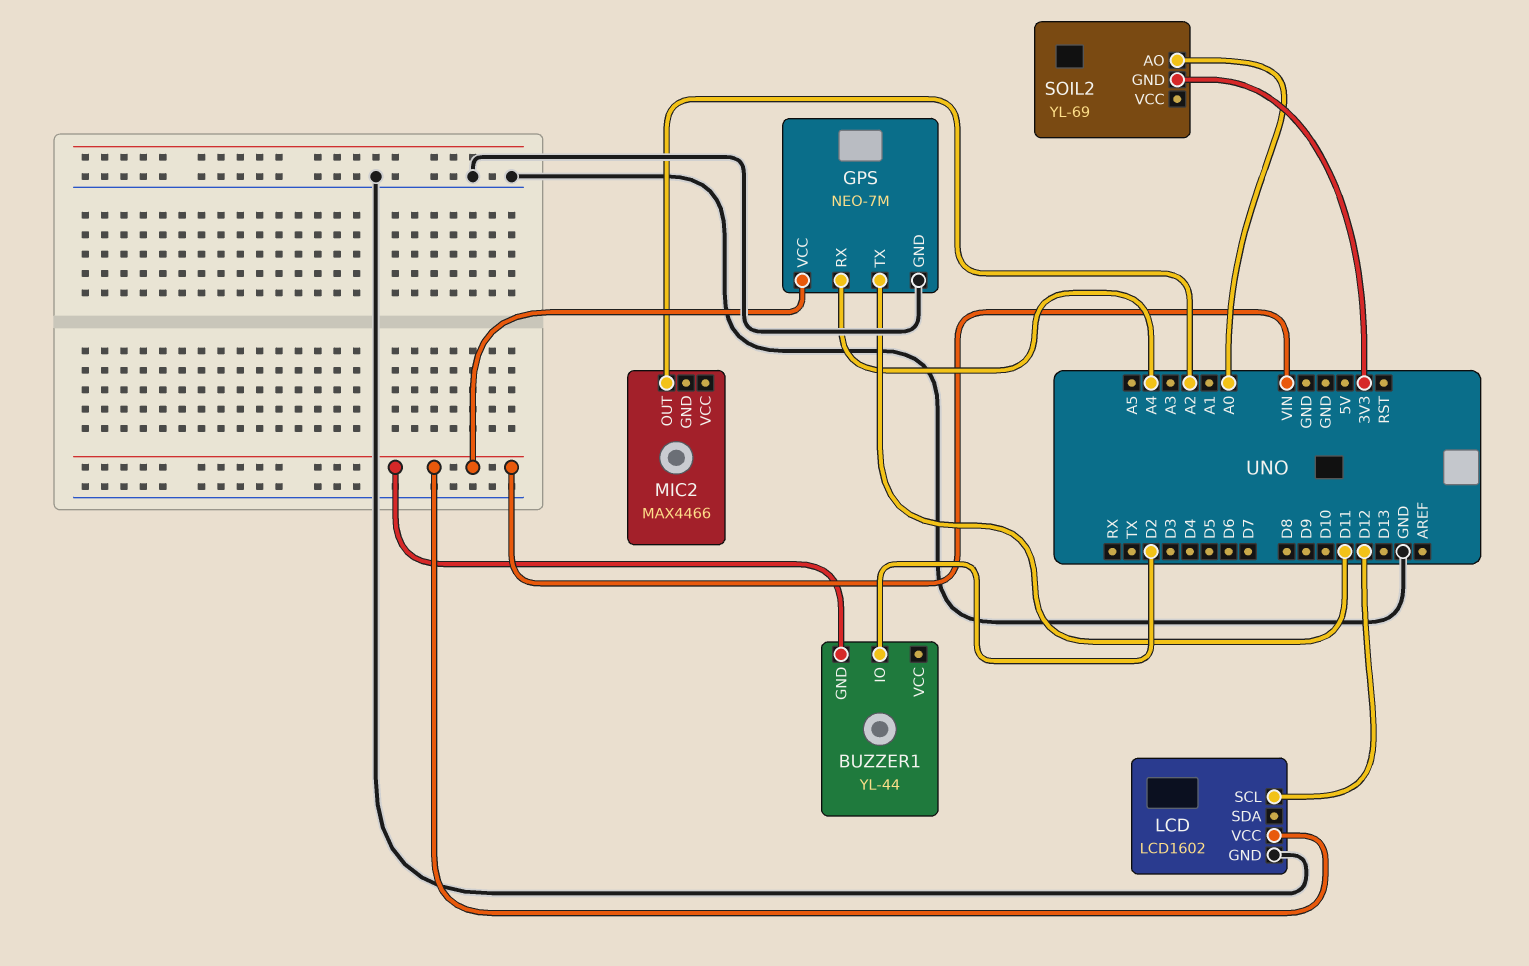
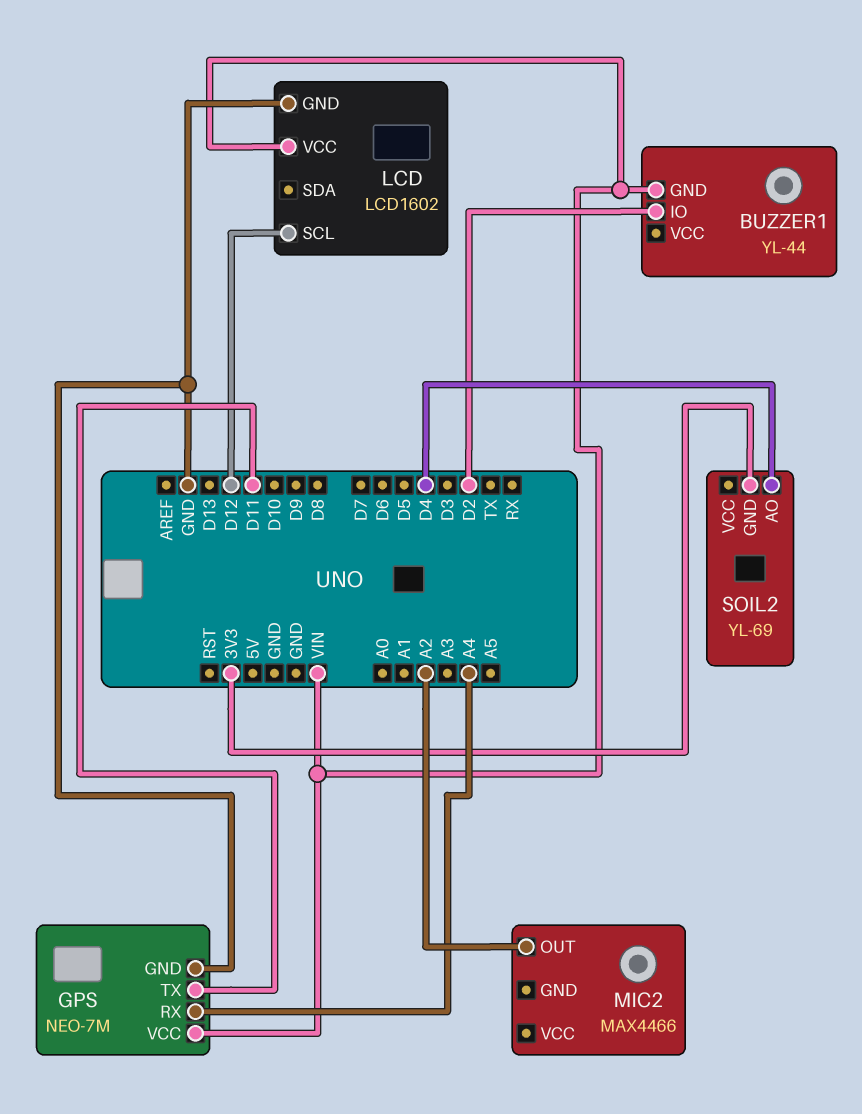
SOIL2 pin AO: A0 -> D4

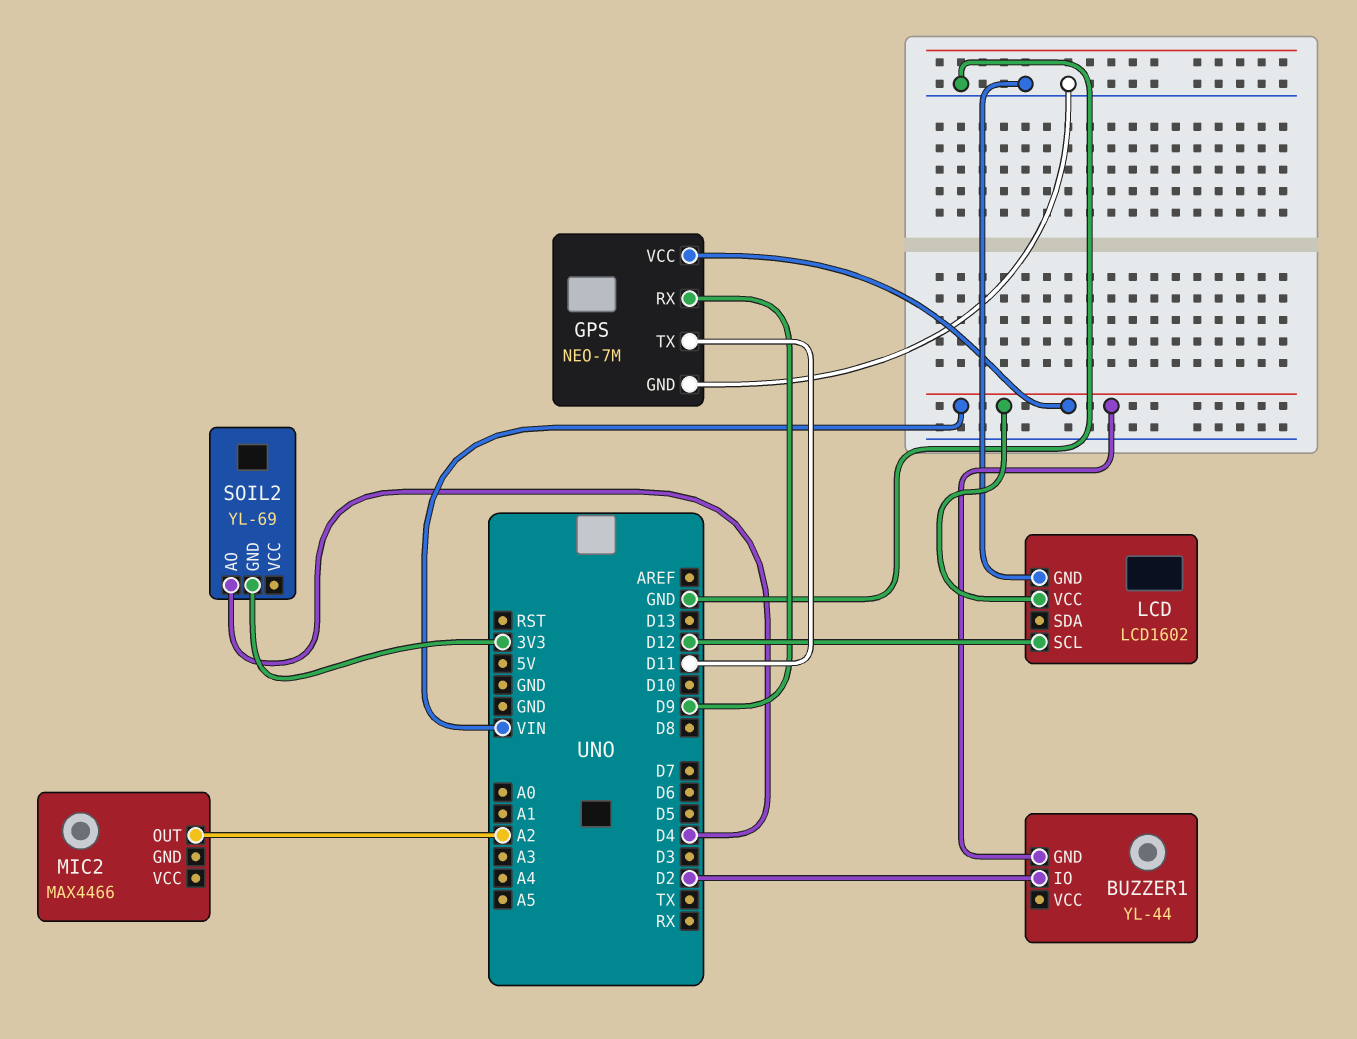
GPS pin RX: A4 -> D9

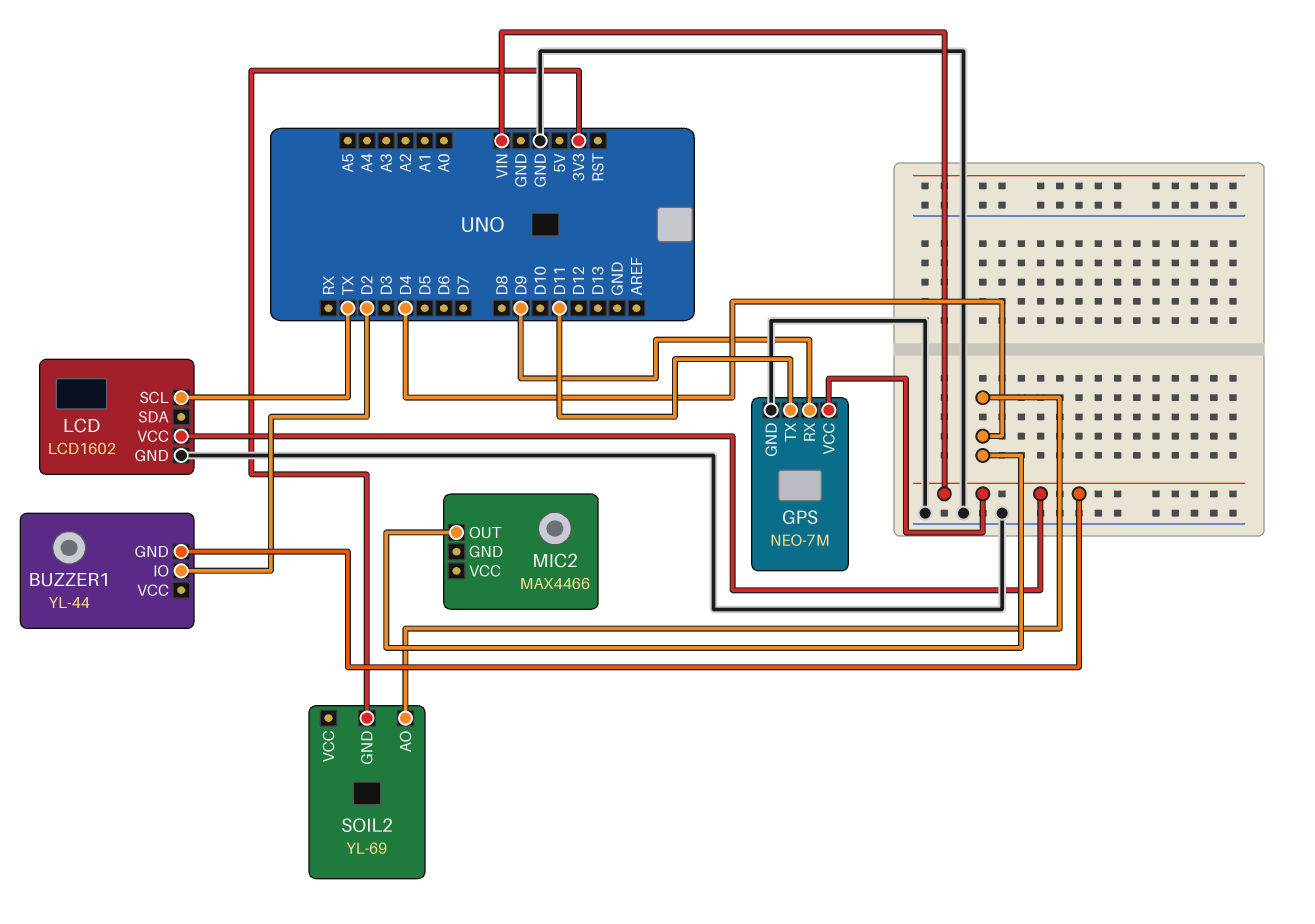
LCD pin SCL: D12 -> TX
MIC2 pin OUT: A2 -> D4

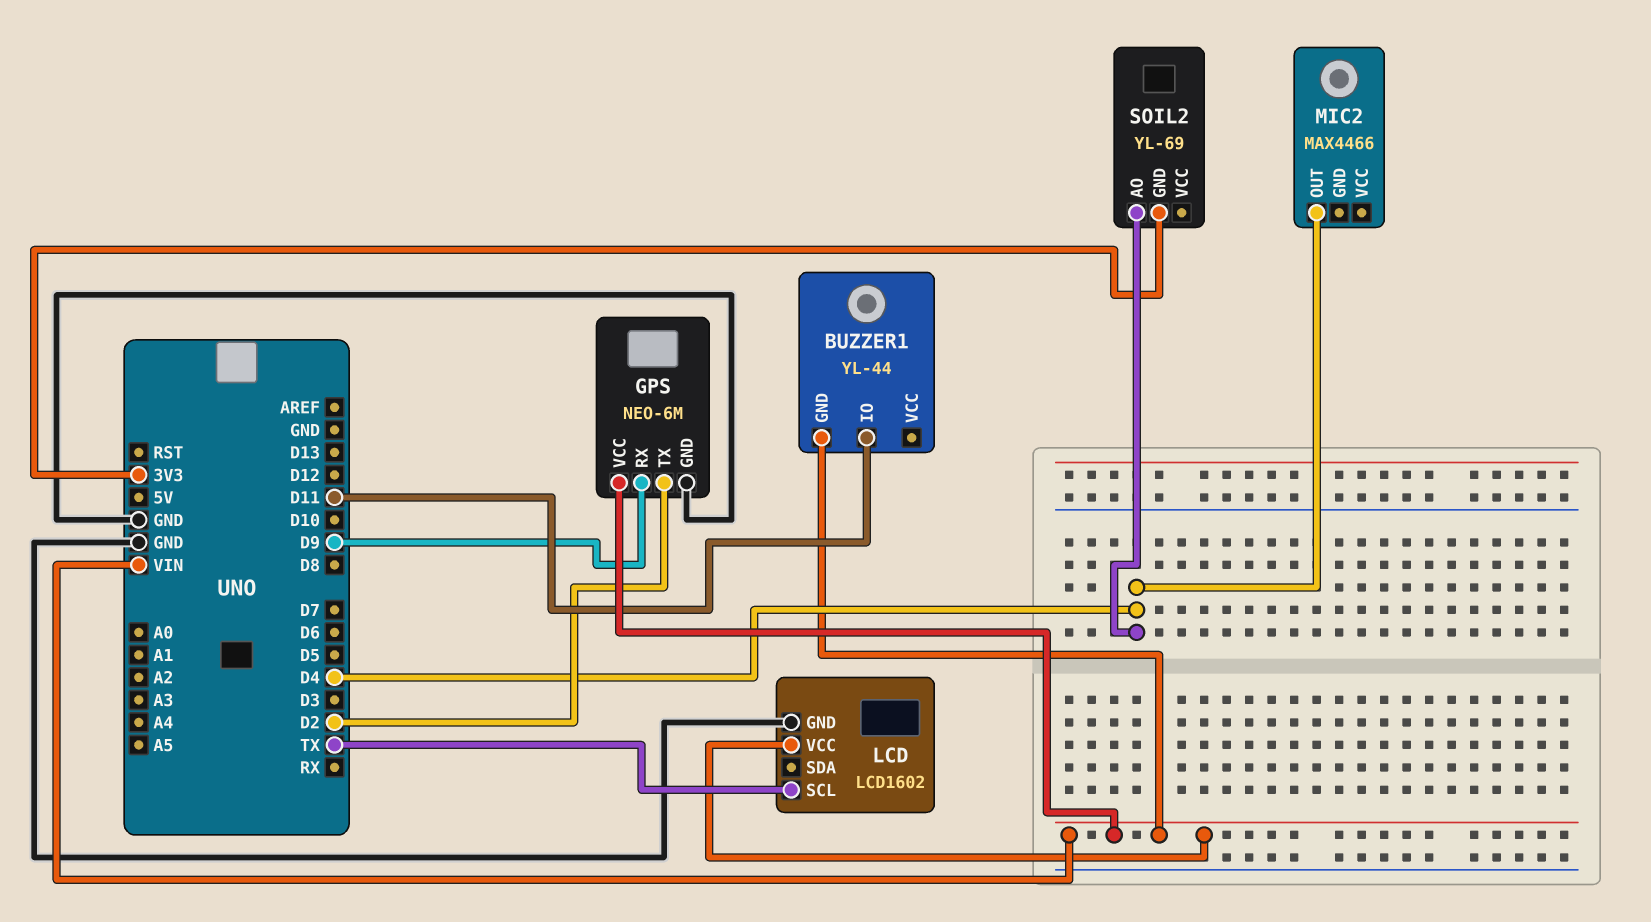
BUZZER1 pin IO: D2 -> D11
GPS: NEO-7M -> NEO-6M
GPS pin TX: D11 -> D2

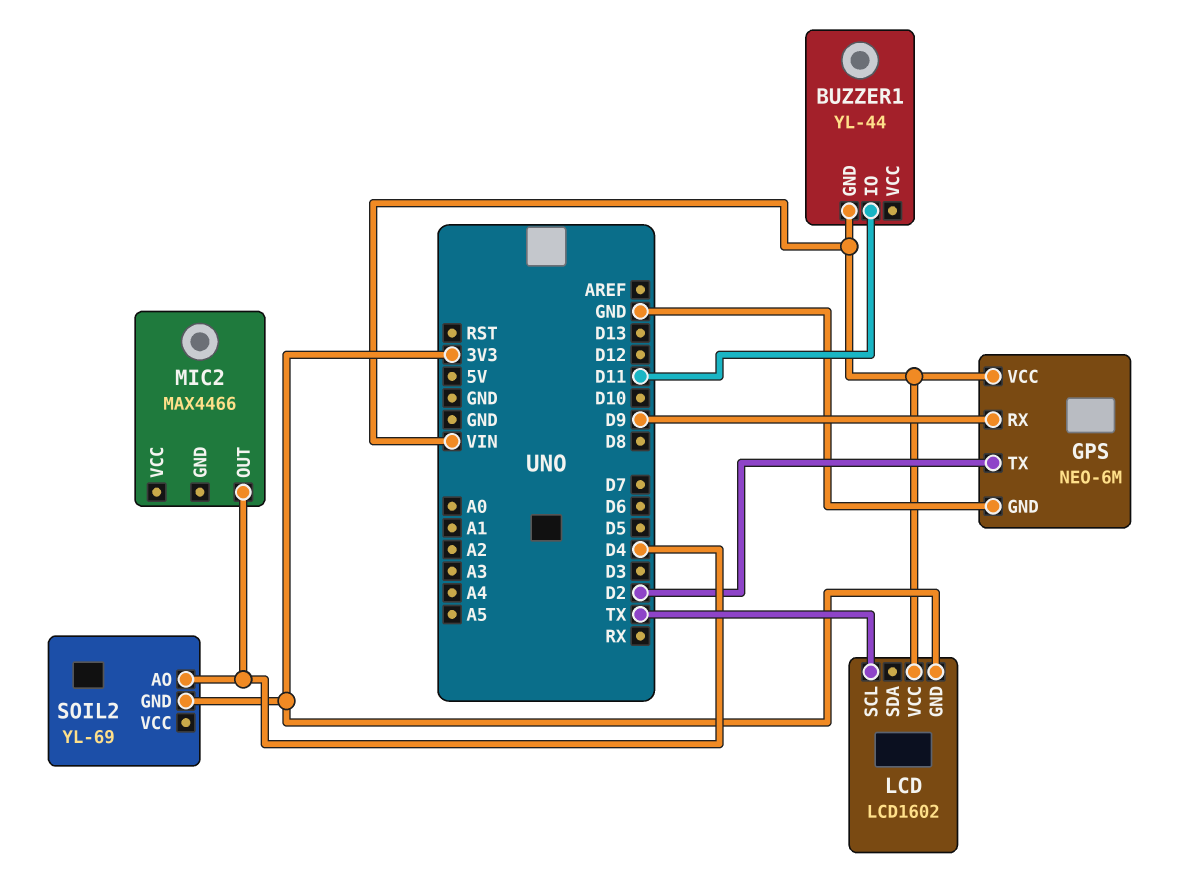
LCD pin GND: GND -> 3V3

